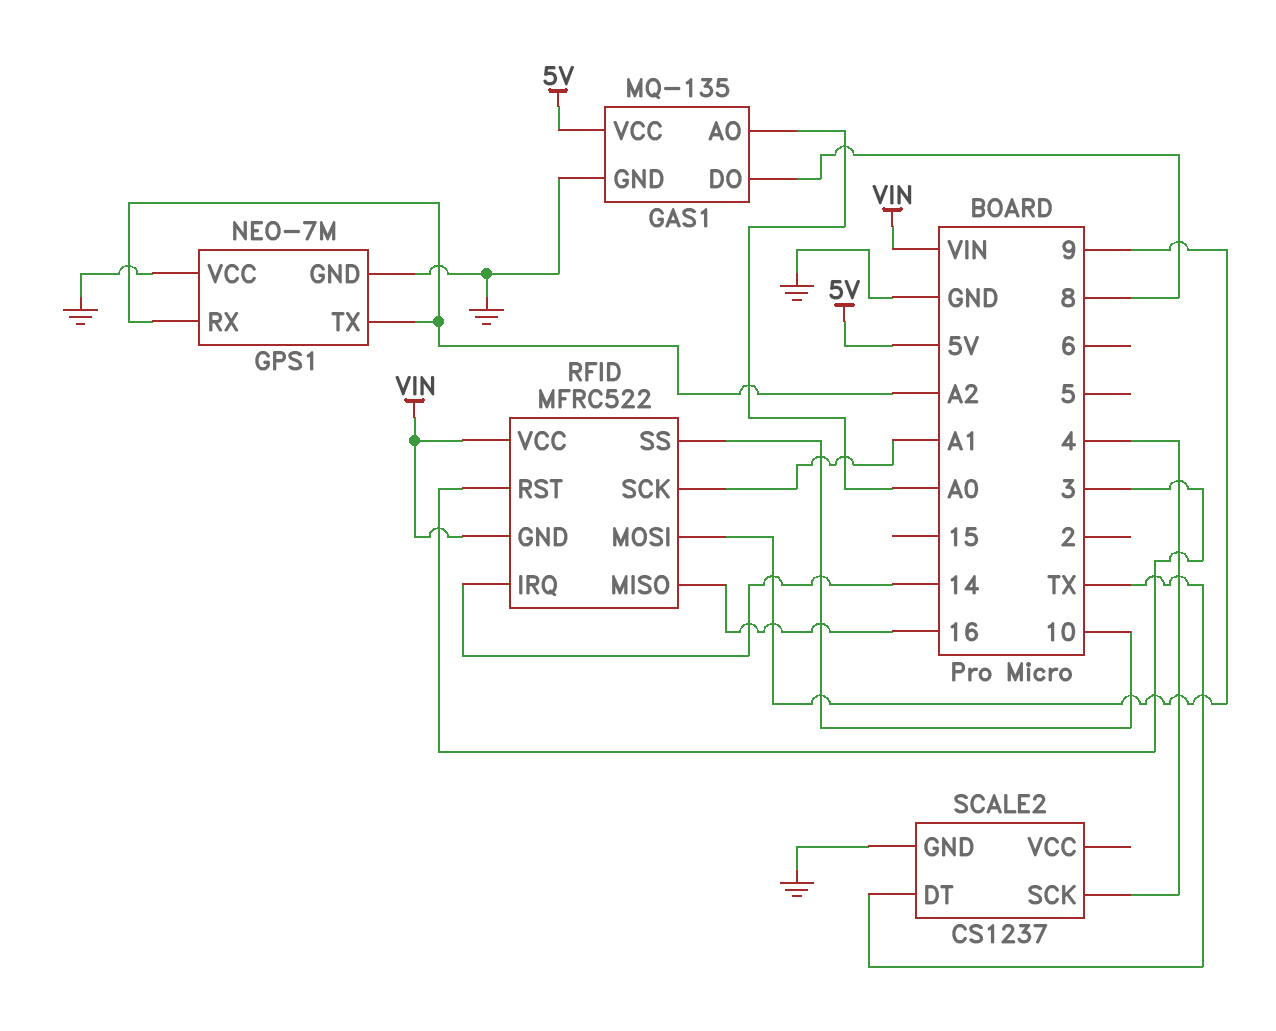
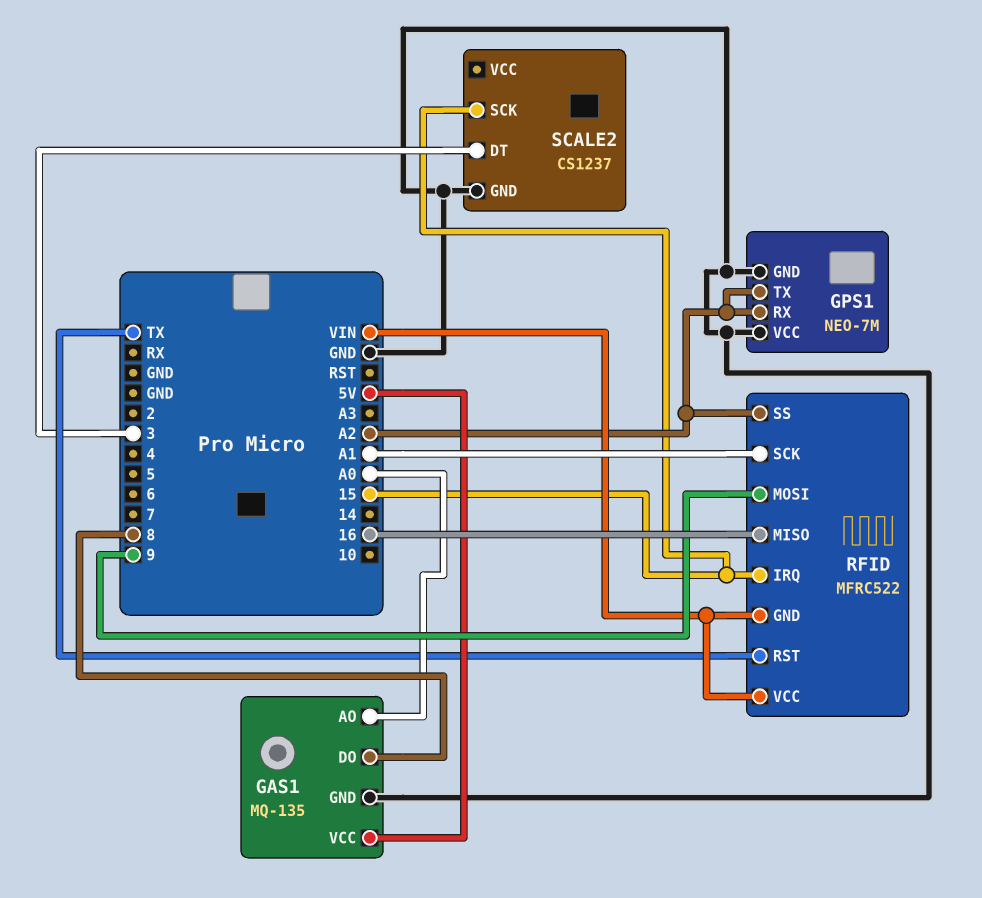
RFID pin IRQ: 14 -> 15
RFID pin RST: 3 -> TX
RFID pin SS: 10 -> A2
SCALE2 pin DT: TX -> 3
SCALE2 pin SCK: 4 -> 15

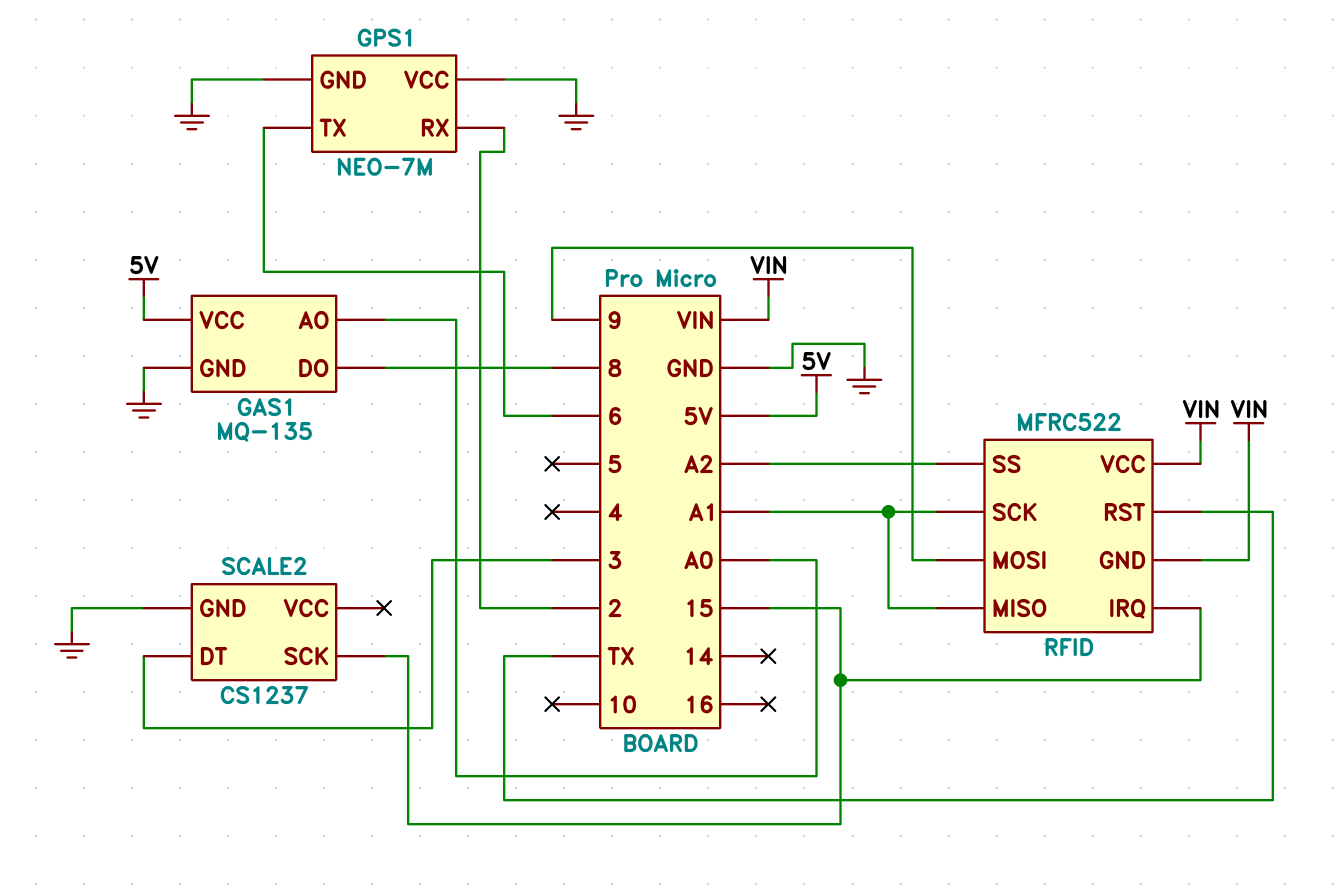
GPS1 pin RX: A2 -> 2
GPS1 pin TX: A2 -> 6
RFID pin MISO: 16 -> A1

